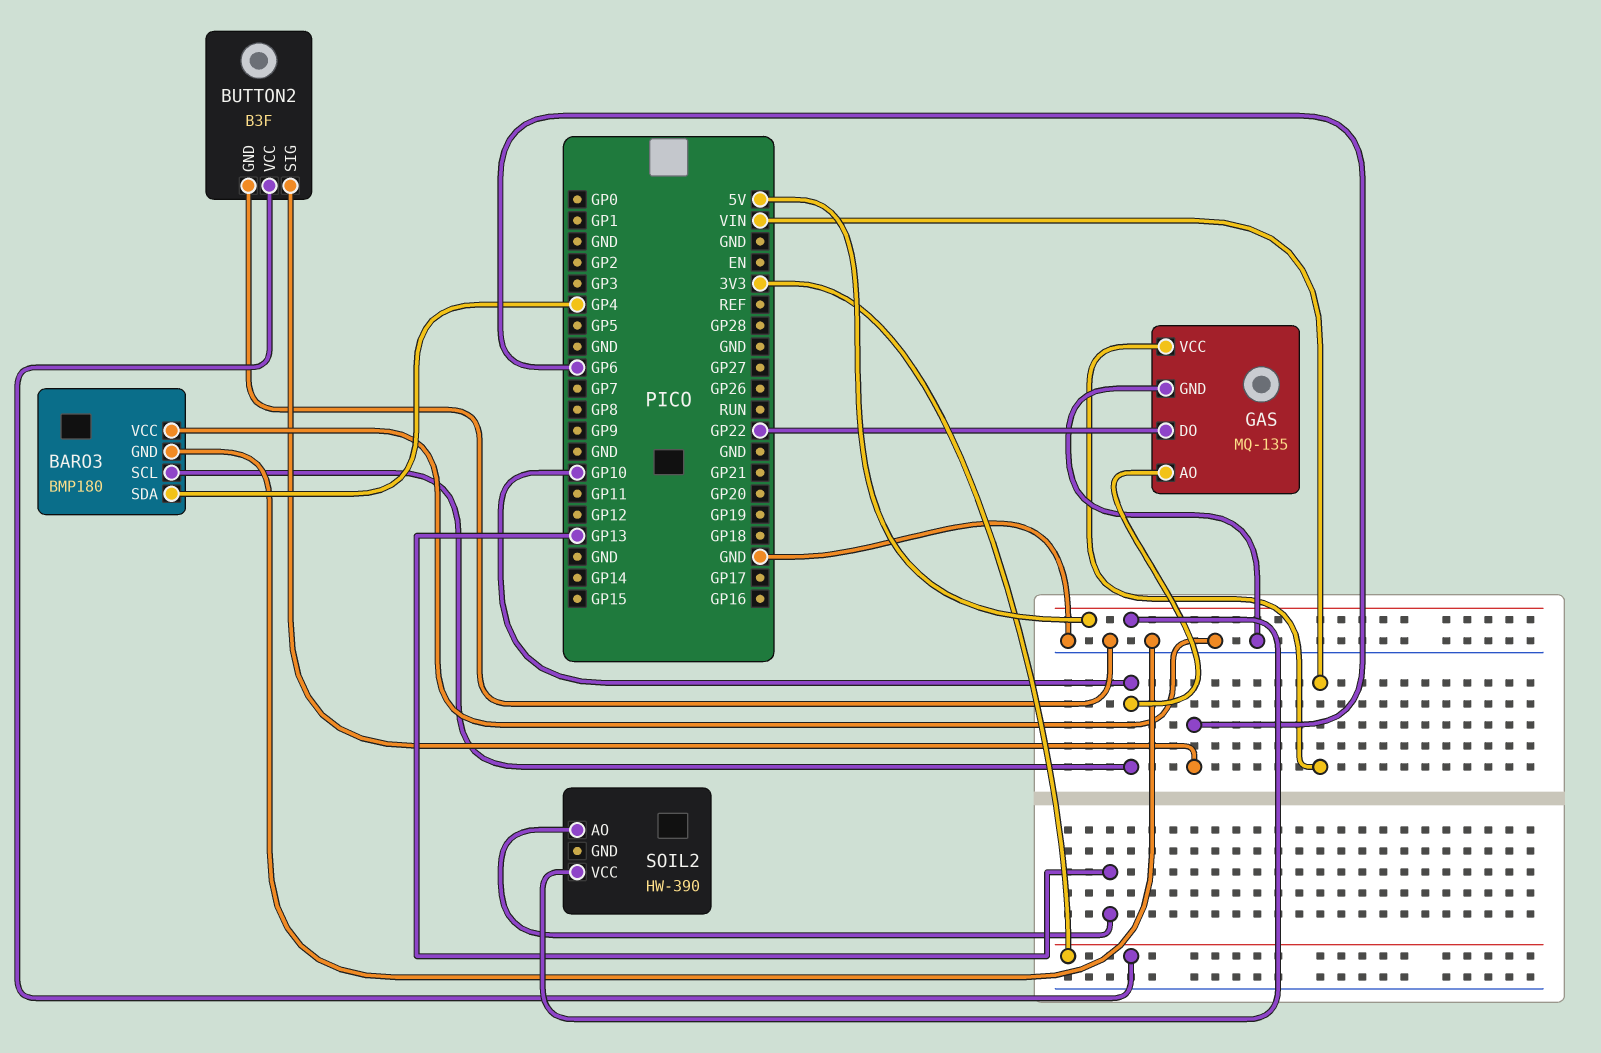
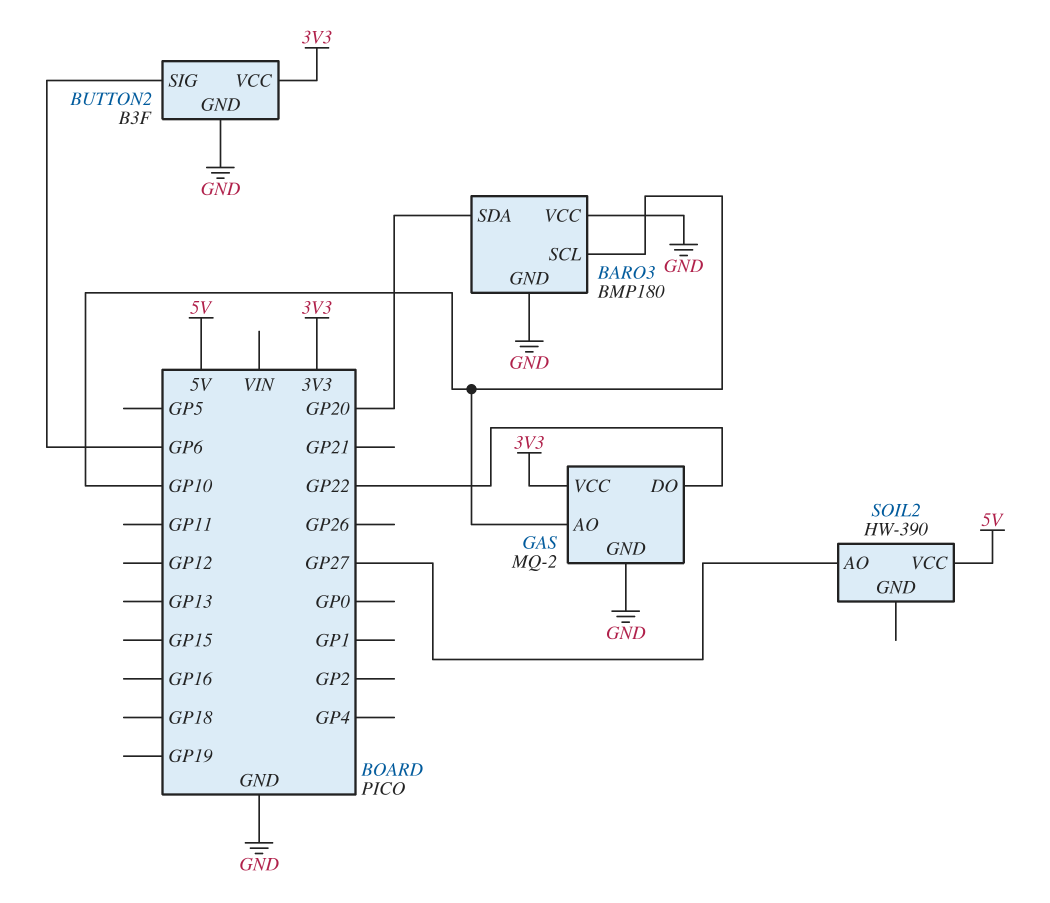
BARO3 pin SDA: GP4 -> GP20
GAS: MQ-135 -> MQ-2
GAS pin VCC: VIN -> 3V3
SOIL2 pin AO: GP13 -> GP27

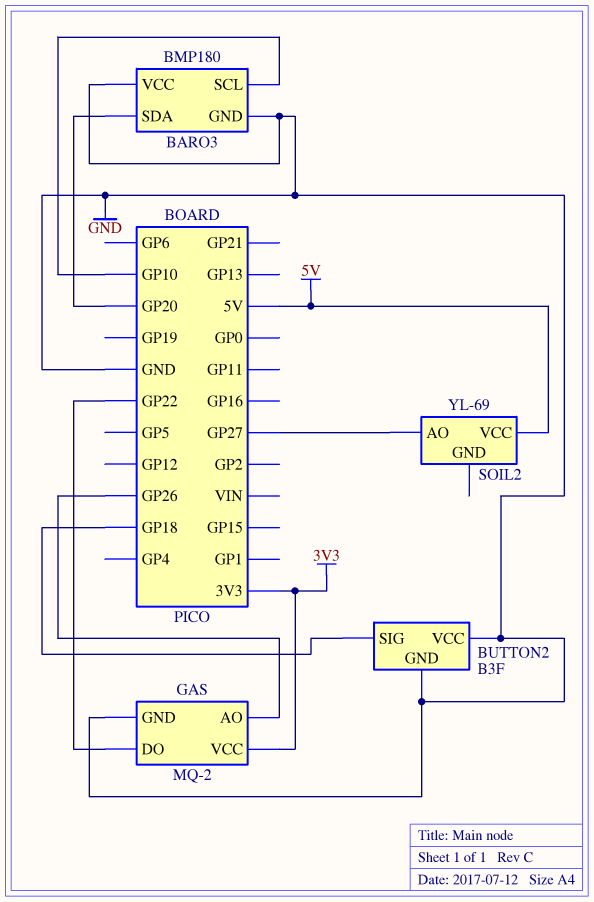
BUTTON2 pin SIG: GP6 -> GP18
BUTTON2 pin VCC: 3V3 -> GND
GAS pin AO: GP10 -> GP26
SOIL2: HW-390 -> YL-69

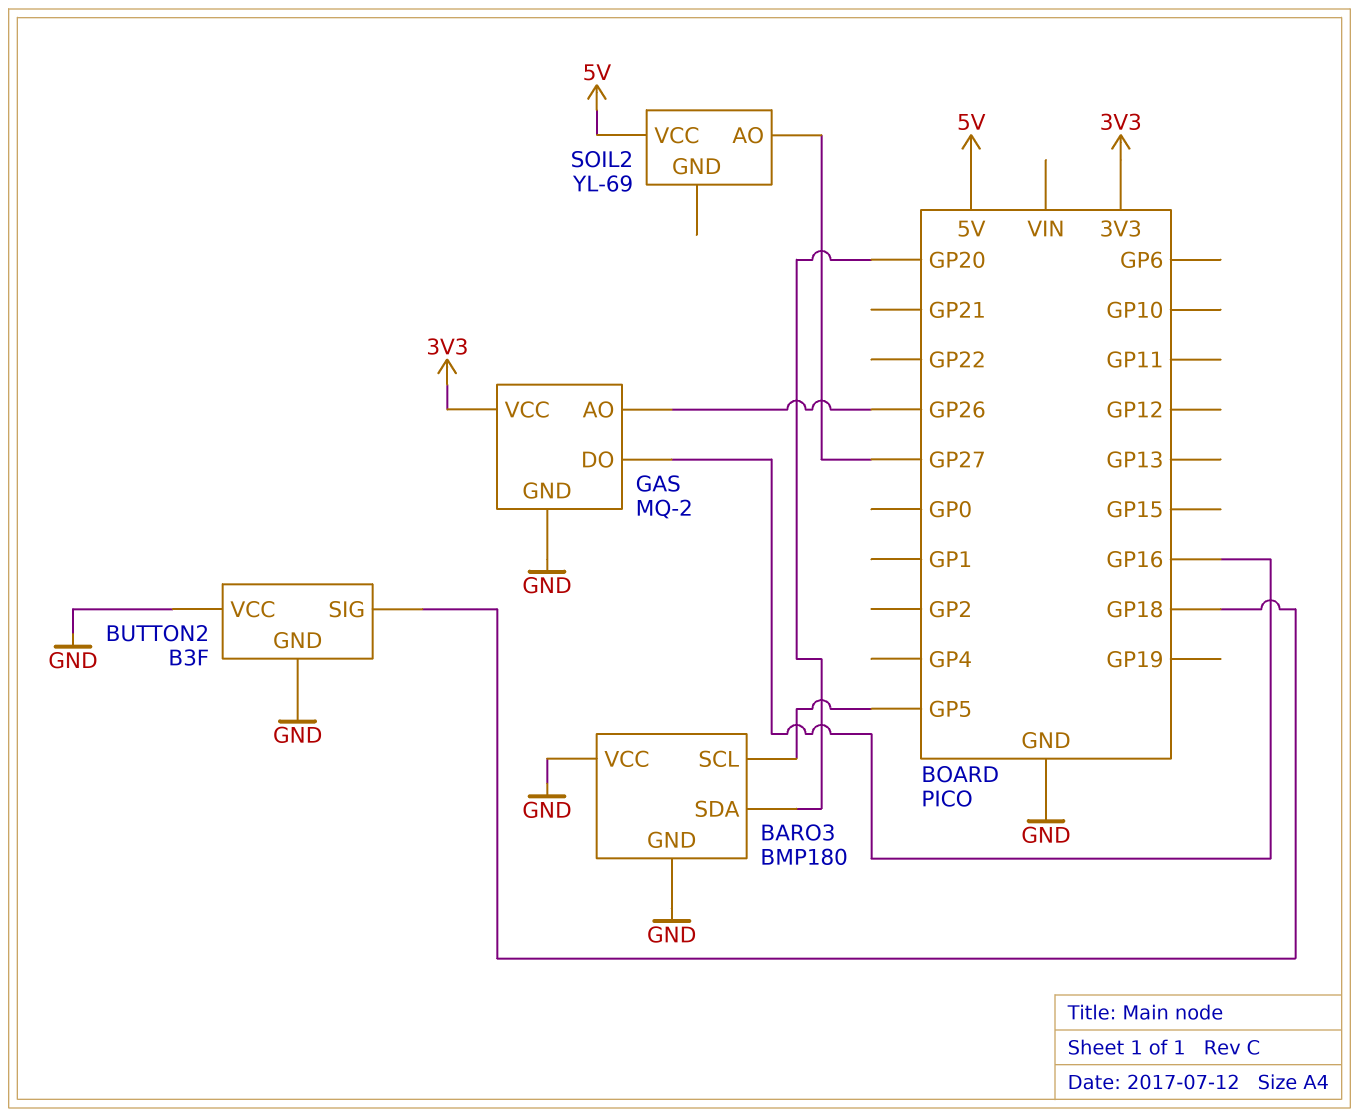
BARO3 pin SCL: GP10 -> GP5
GAS pin DO: GP22 -> GP16

